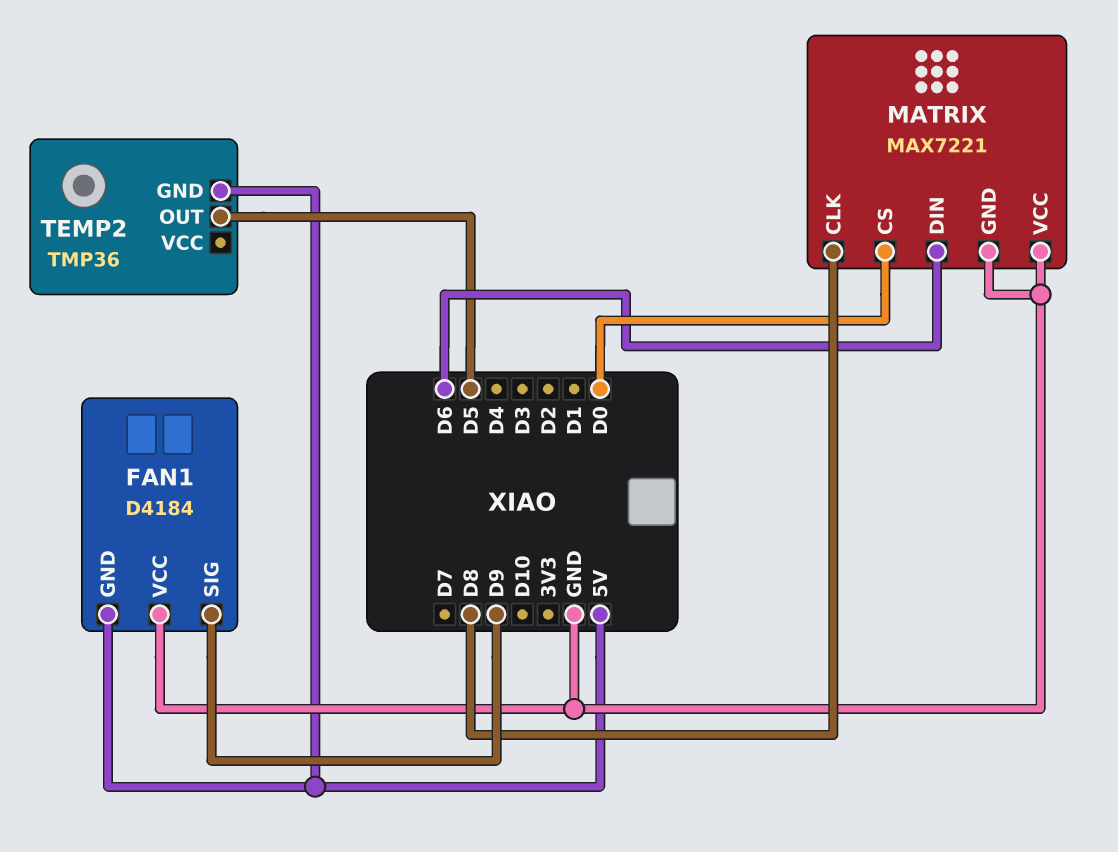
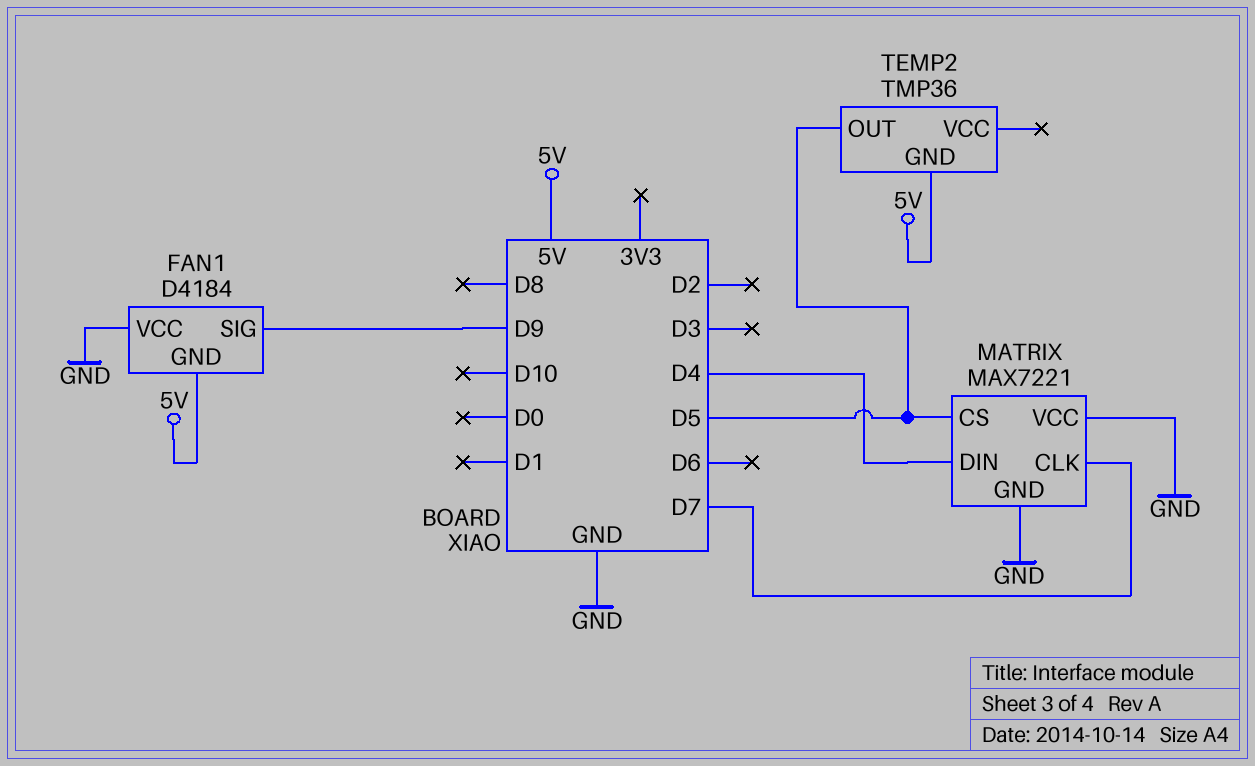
MATRIX pin CLK: D8 -> D7
MATRIX pin CS: D0 -> D5
MATRIX pin DIN: D6 -> D4

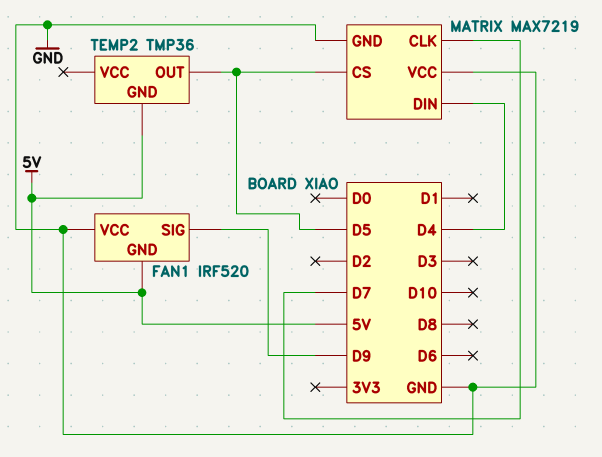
FAN1: D4184 -> IRF520
MATRIX: MAX7221 -> MAX7219

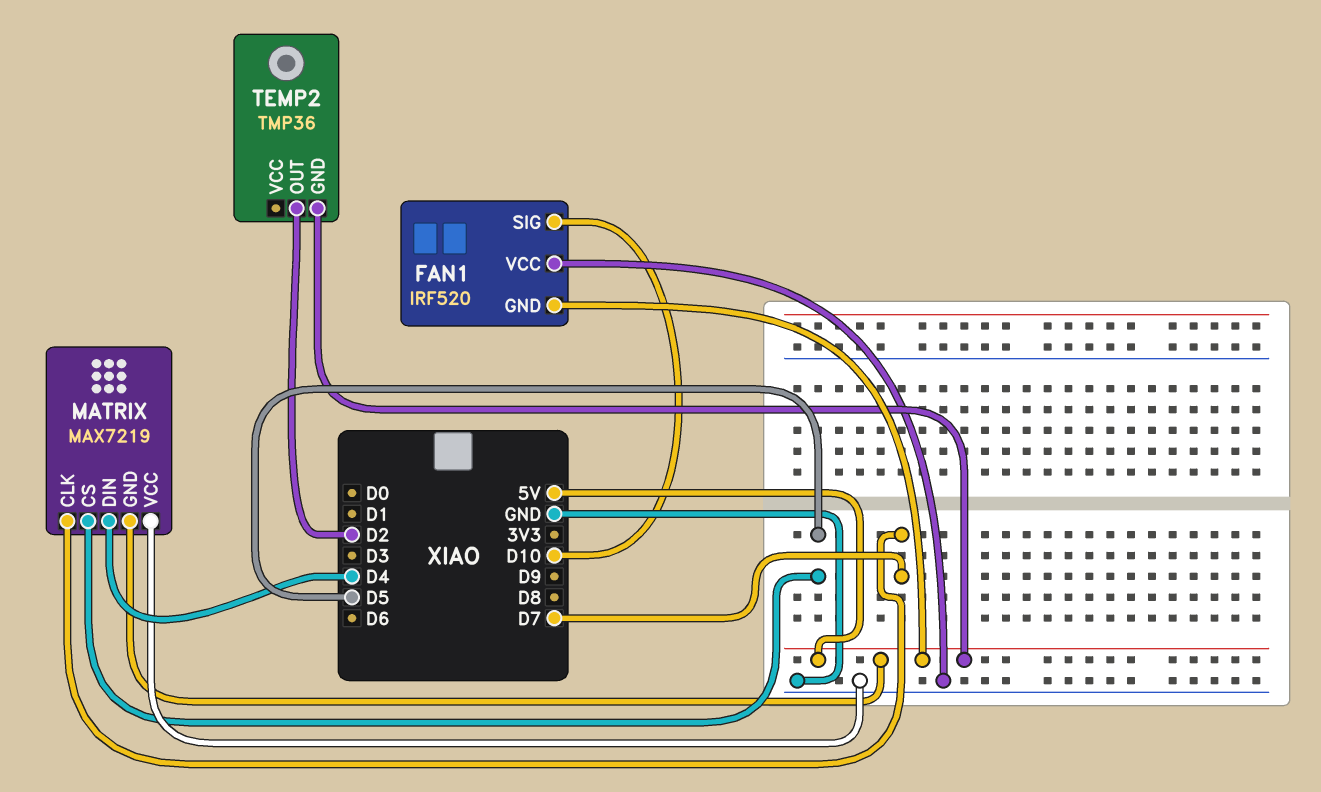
FAN1 pin SIG: D9 -> D10
MATRIX pin GND: GND -> 5V
TEMP2 pin OUT: D5 -> D2

